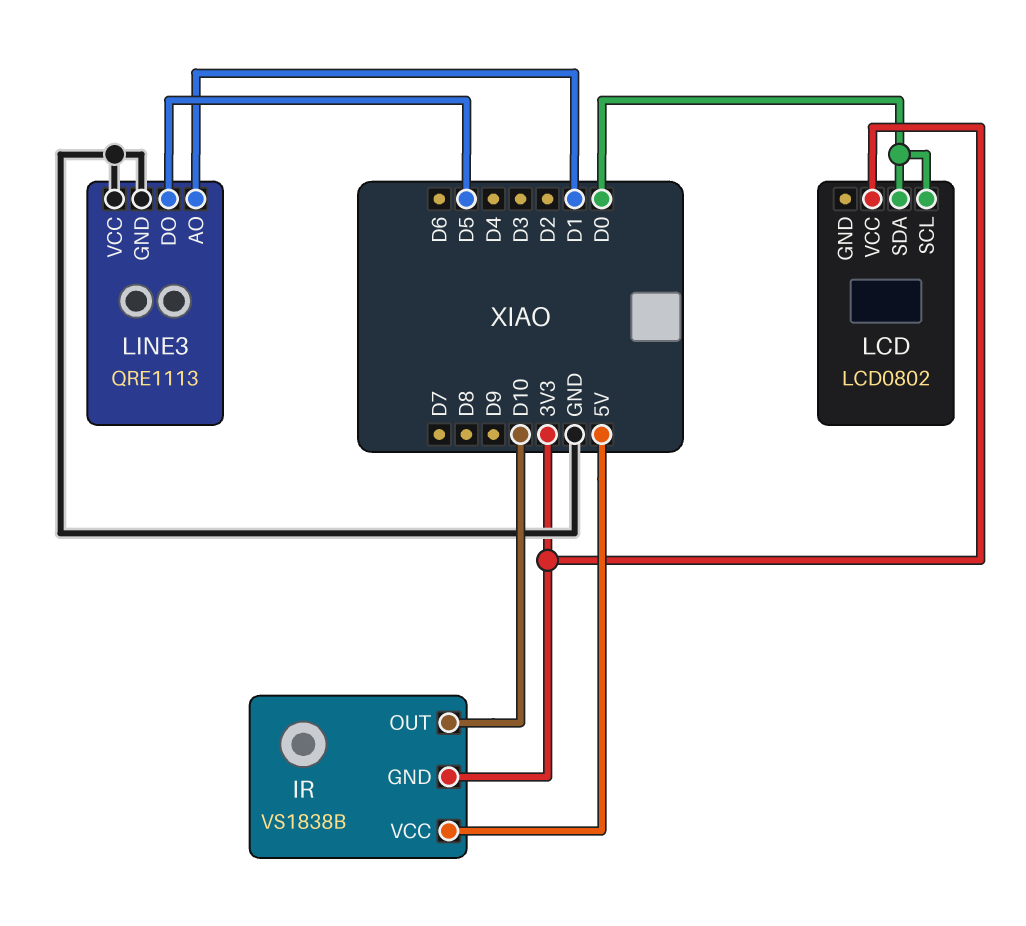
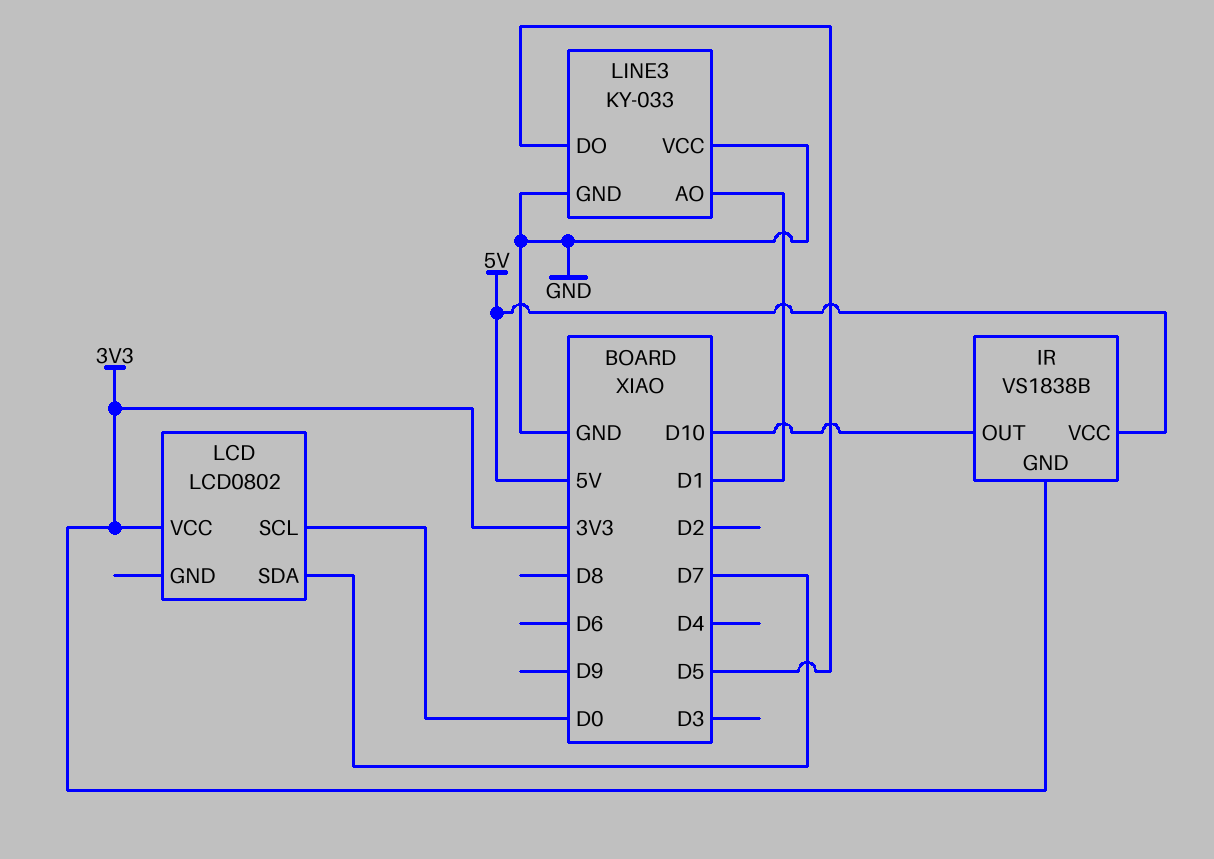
LCD pin SDA: D0 -> D7
LINE3: QRE1113 -> KY-033

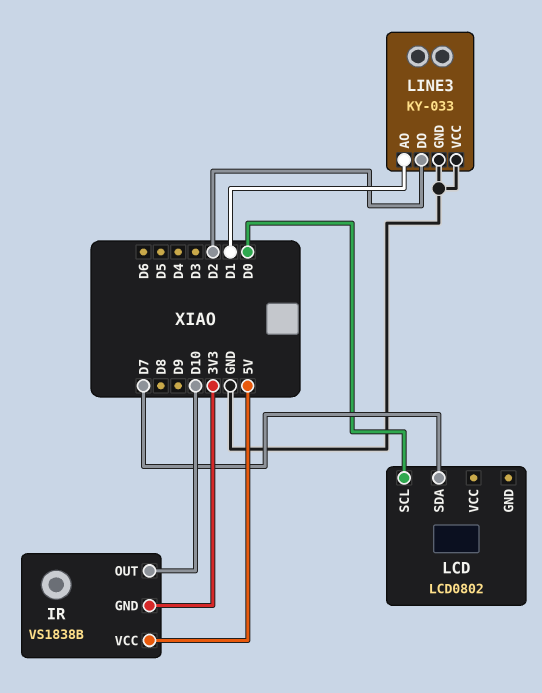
LCD pin VCC: 3V3 -> none
LINE3 pin DO: D5 -> D2

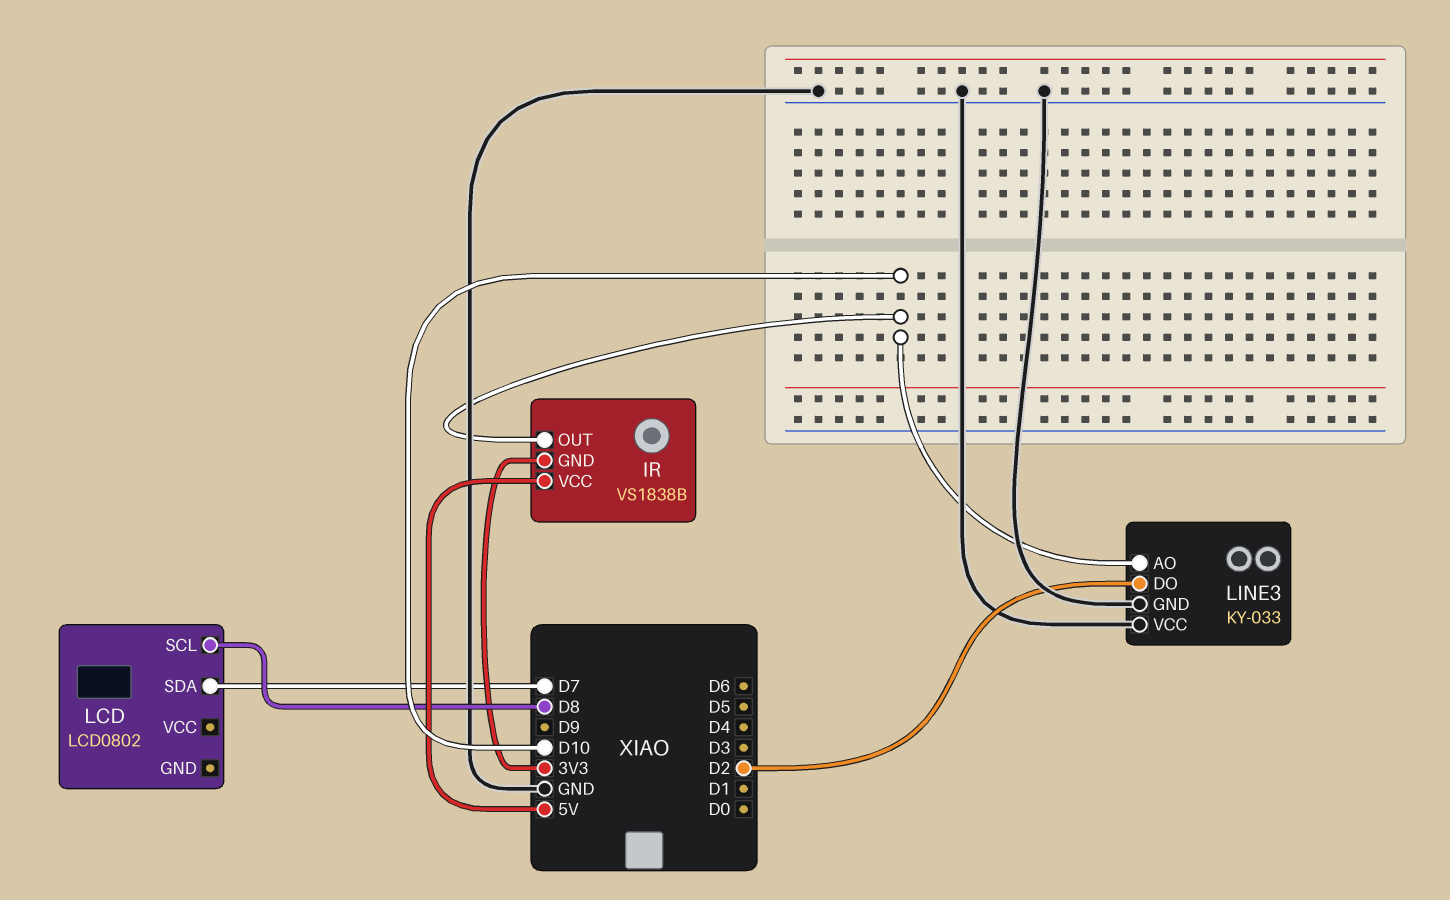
LCD pin SCL: D0 -> D8
LINE3 pin AO: D1 -> D10

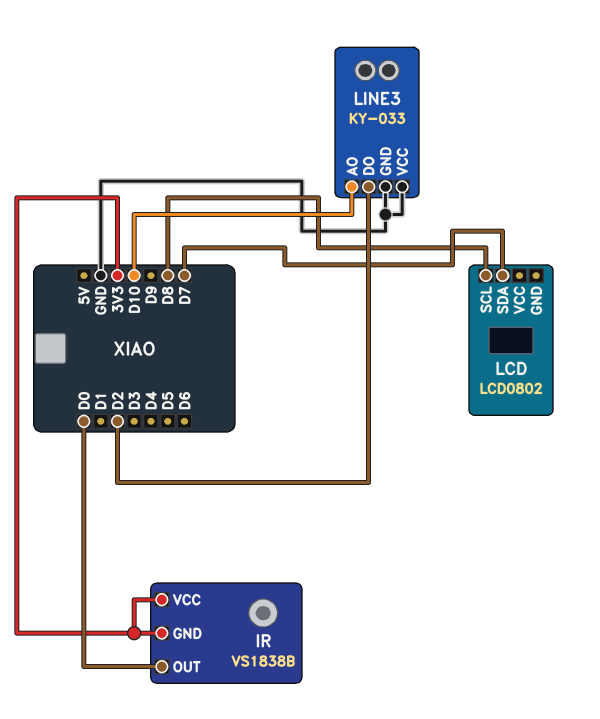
IR pin OUT: D10 -> D0
IR pin VCC: 5V -> 3V3

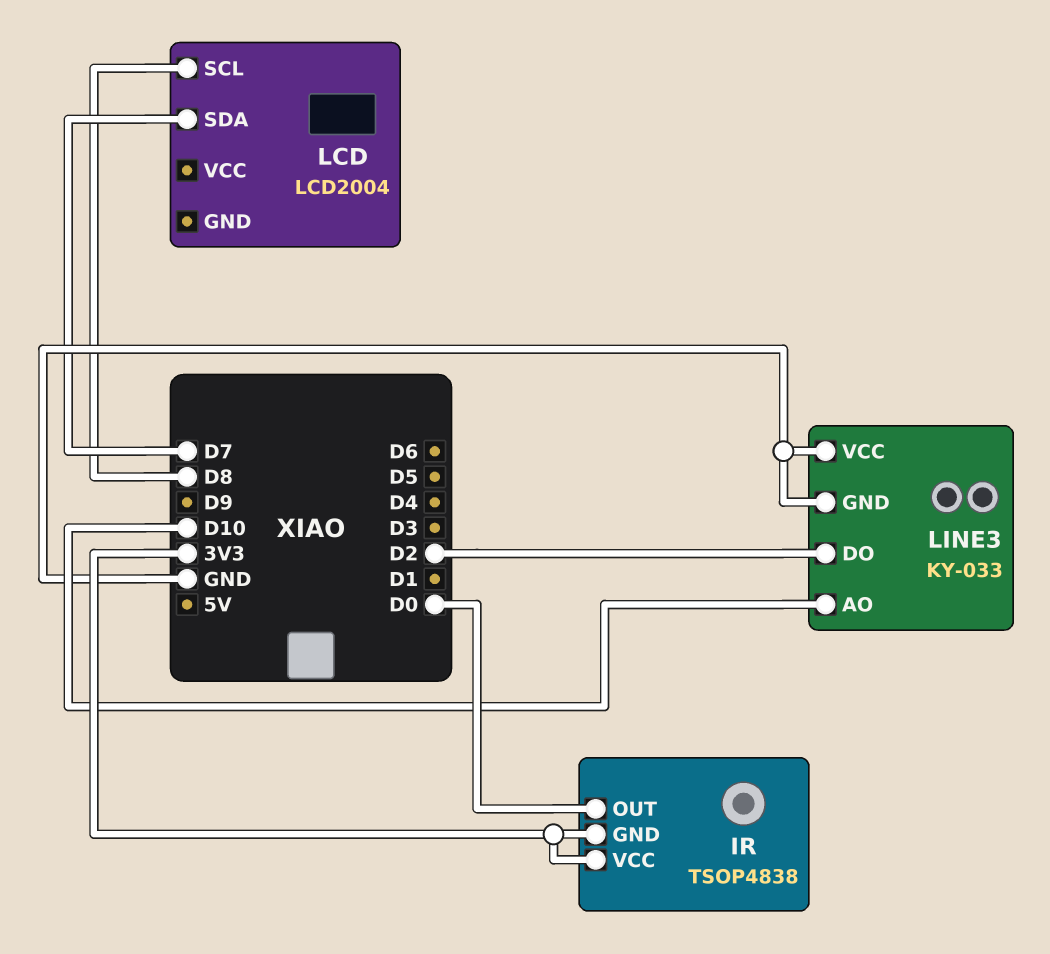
IR: VS1838B -> TSOP4838
LCD: LCD0802 -> LCD2004

